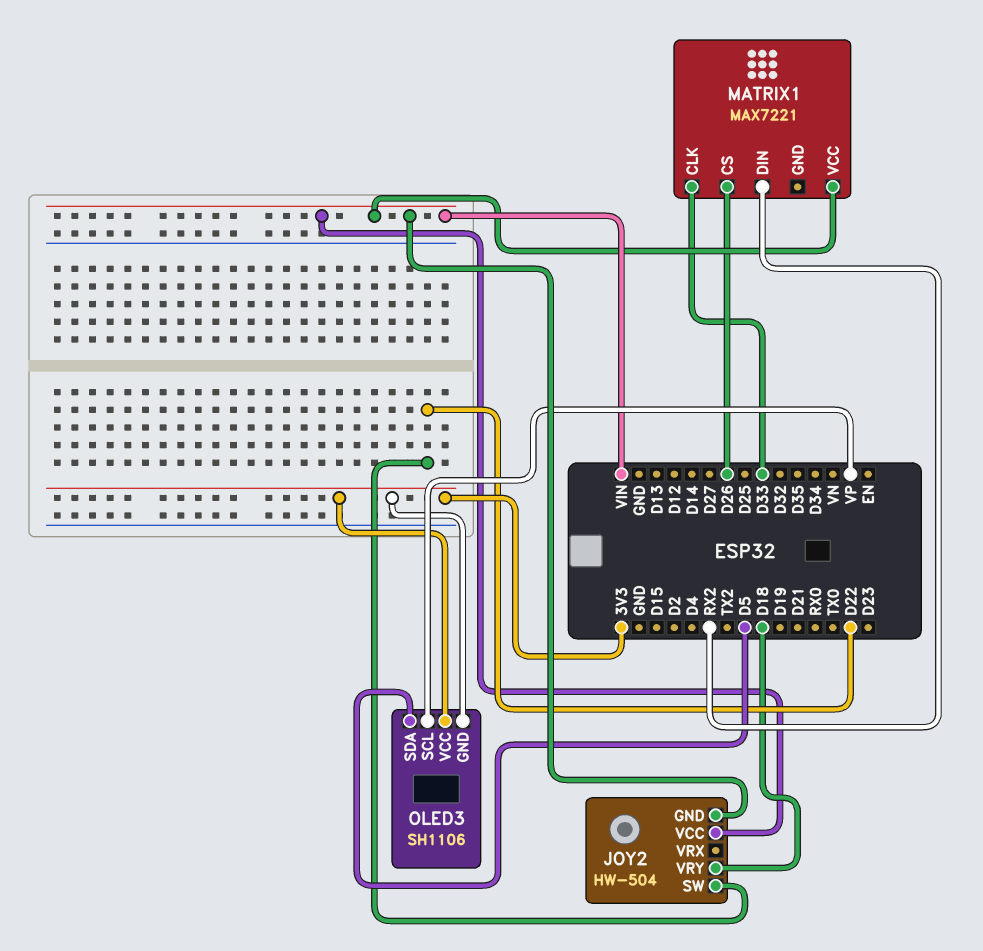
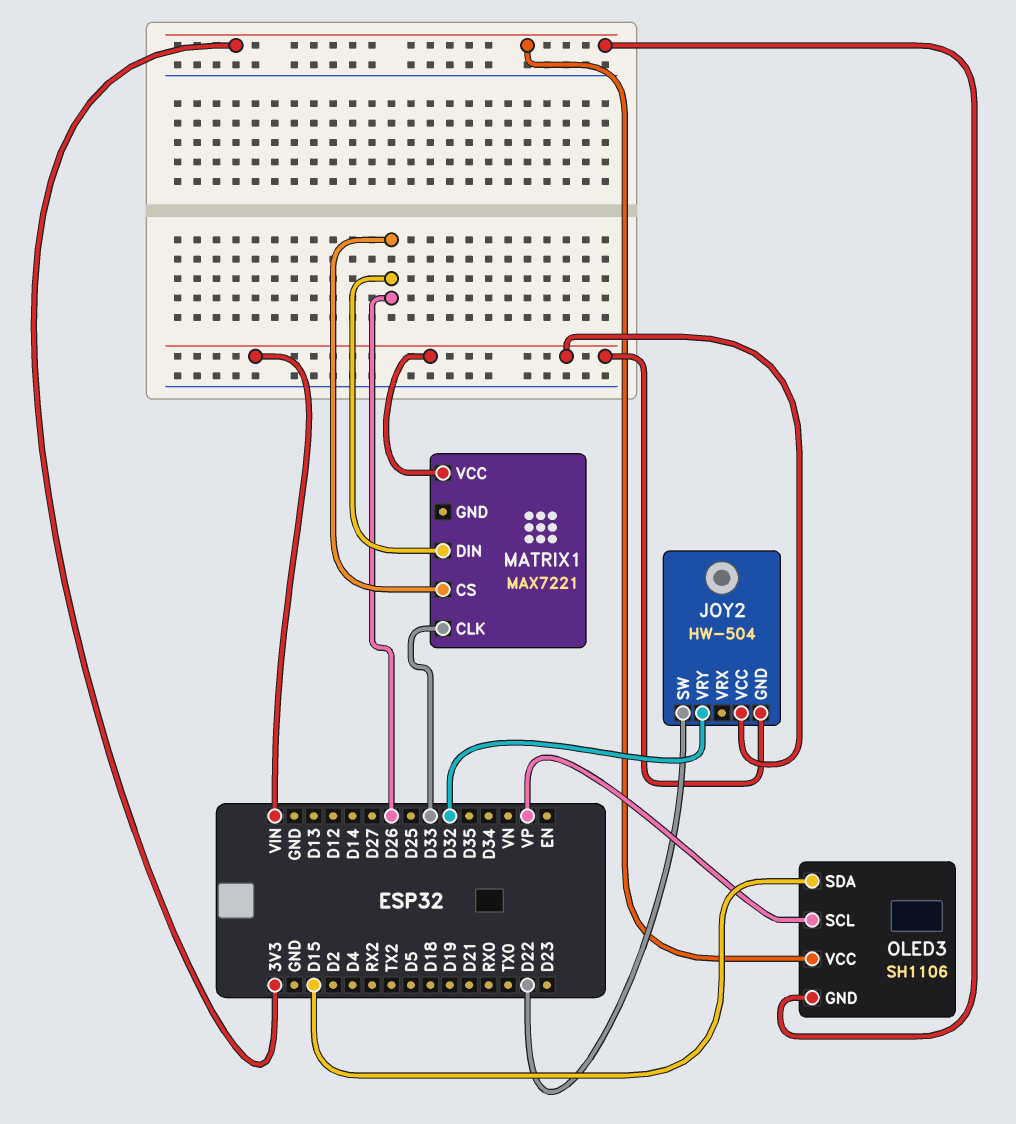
JOY2 pin VRY: D18 -> D32
MATRIX1 pin DIN: RX2 -> D26
OLED3 pin SDA: D5 -> D15

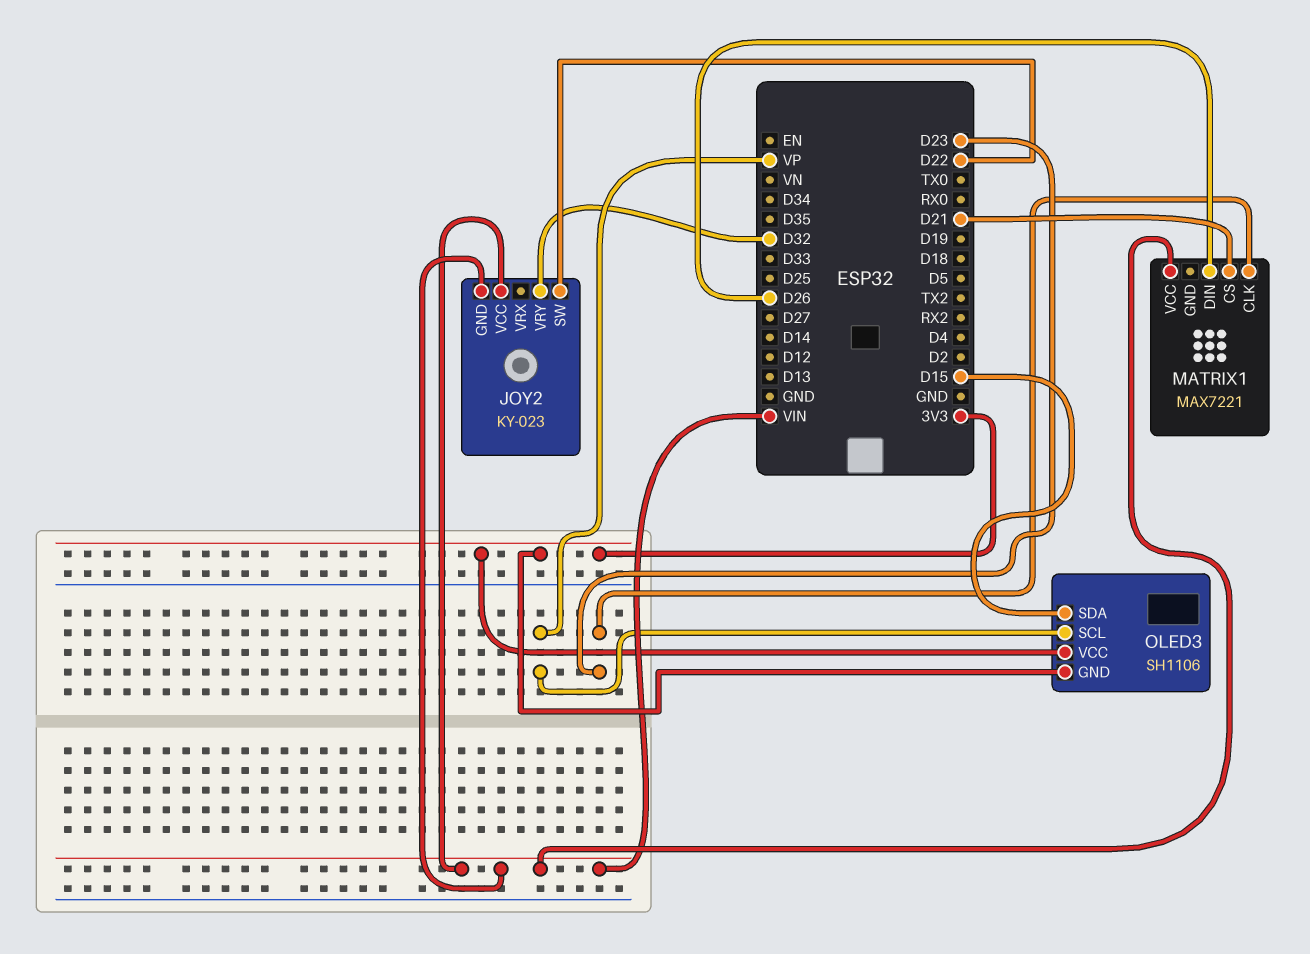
JOY2: HW-504 -> KY-023
MATRIX1 pin CLK: D33 -> D23
MATRIX1 pin CS: D26 -> D21

